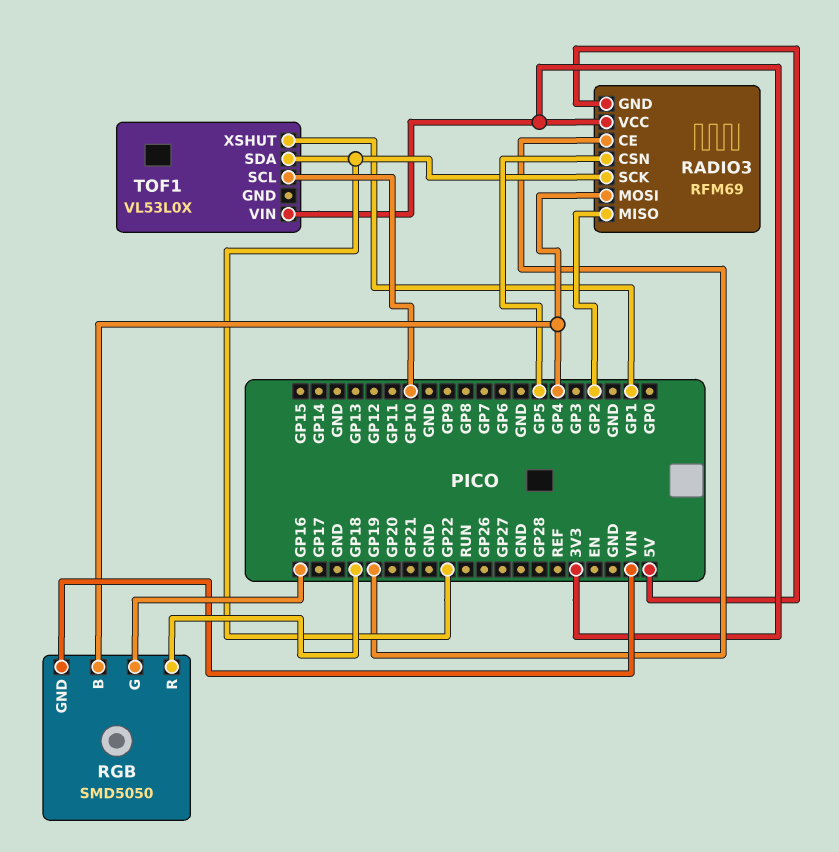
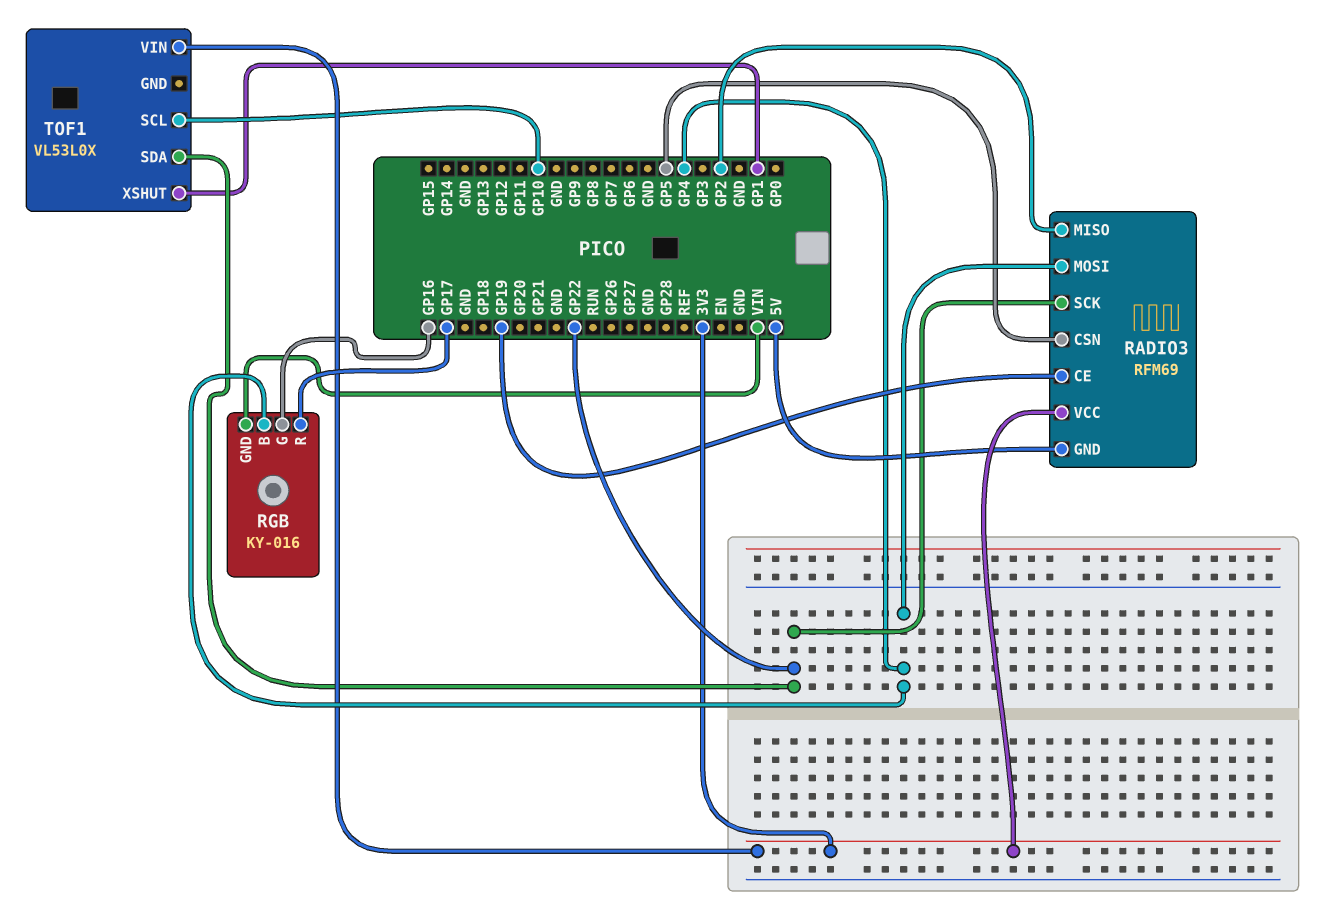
RGB: SMD5050 -> KY-016
RGB pin R: GP18 -> GP17

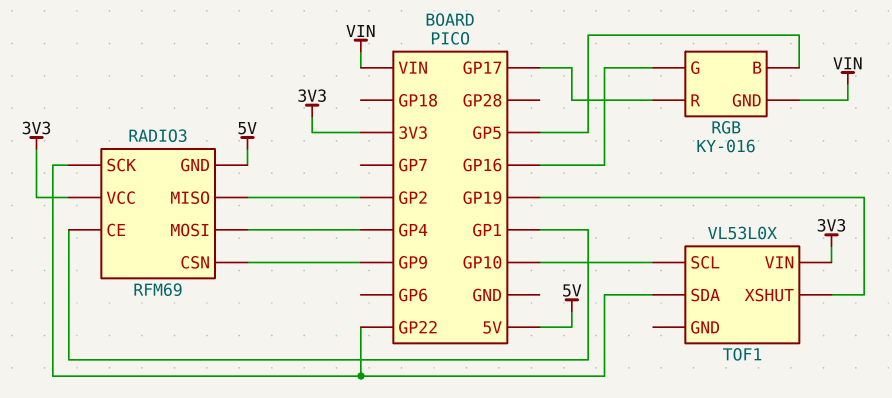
RADIO3 pin CE: GP19 -> GP1
RADIO3 pin CSN: GP5 -> GP9
RGB pin B: GP4 -> GP5
TOF1 pin XSHUT: GP1 -> GP19

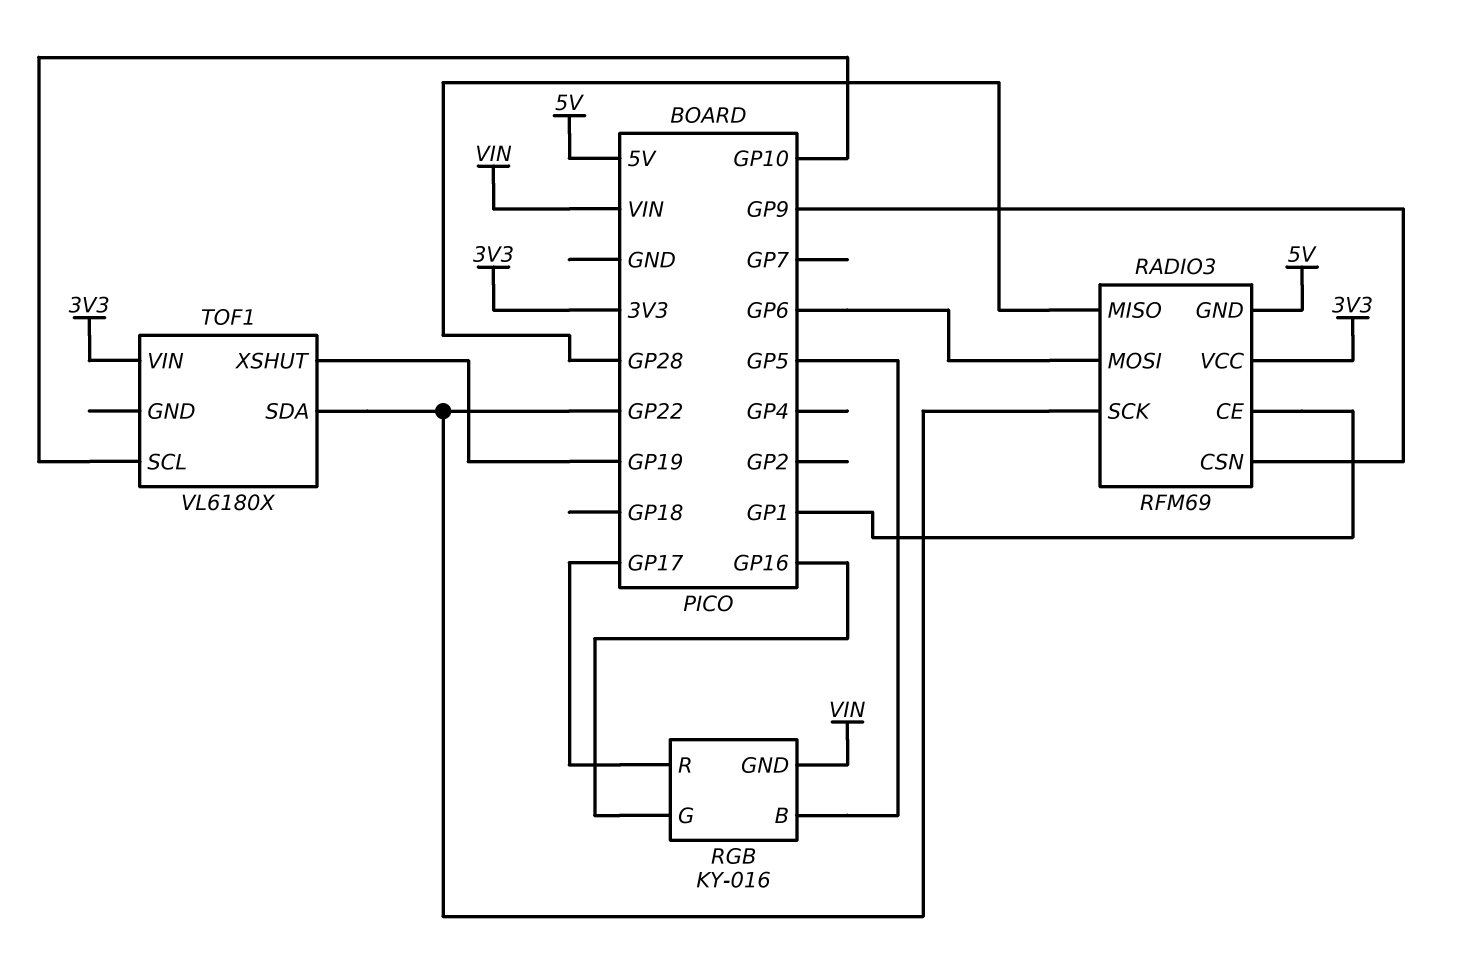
RADIO3 pin MISO: GP2 -> GP28
RADIO3 pin MOSI: GP4 -> GP6
TOF1: VL53L0X -> VL6180X

